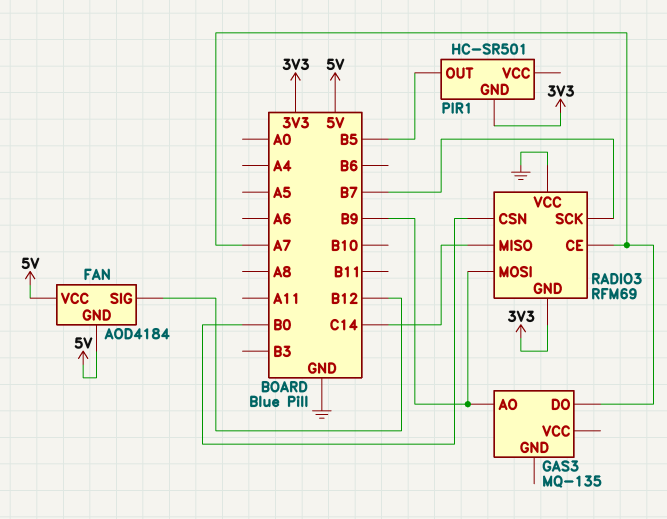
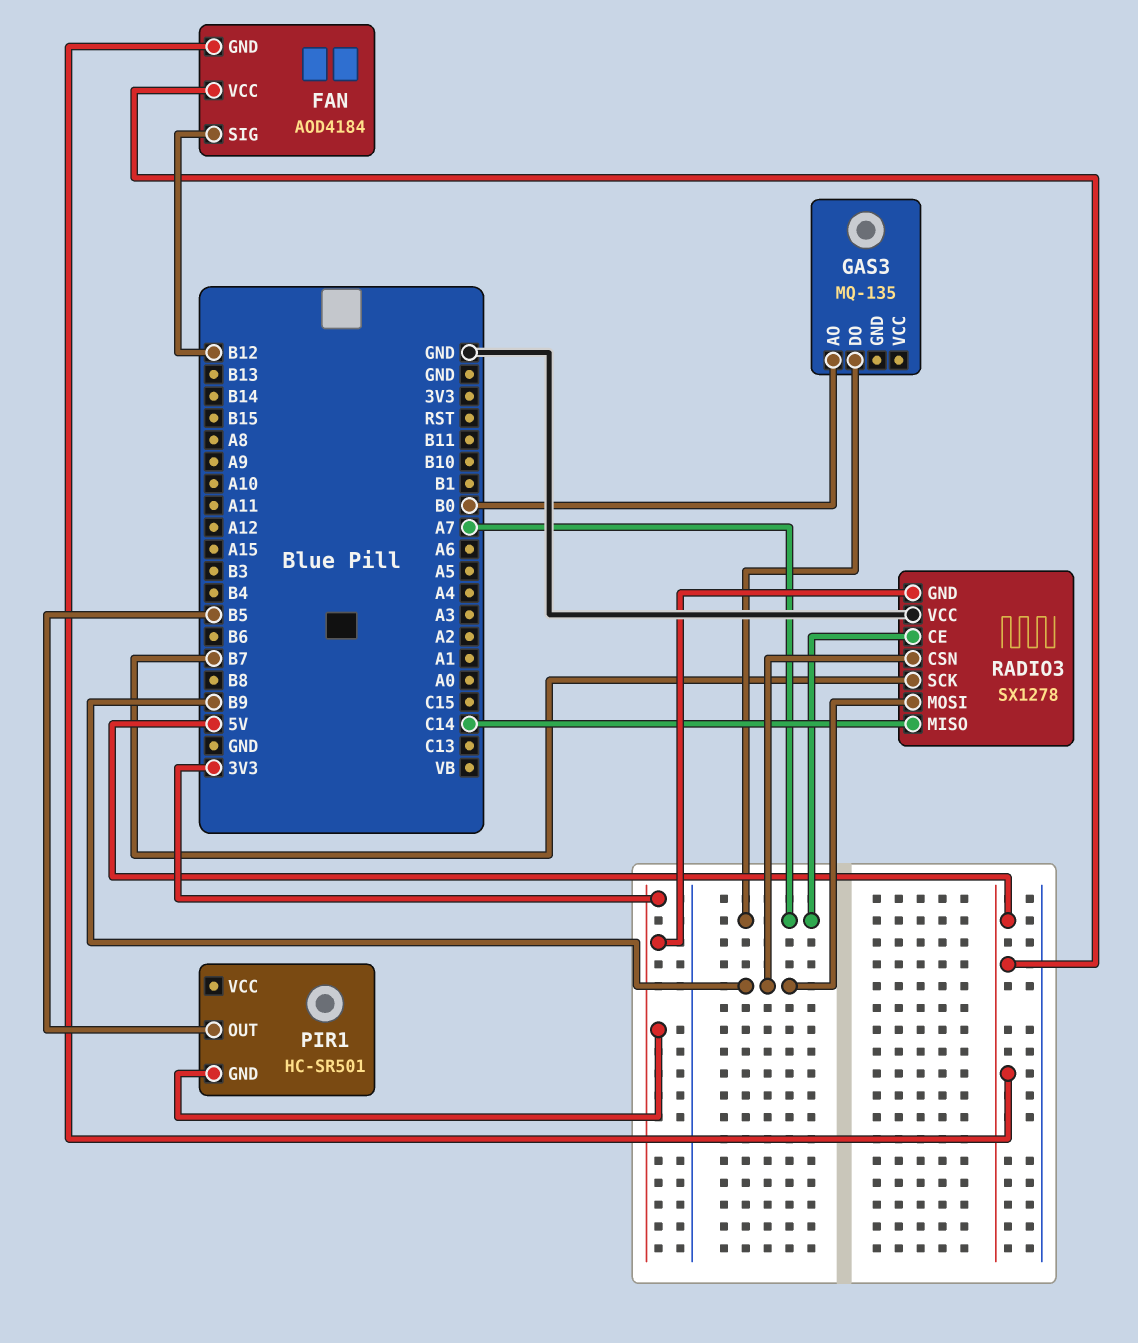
GAS3 pin AO: B9 -> B0
RADIO3: RFM69 -> SX1278
RADIO3 pin CSN: B0 -> B9

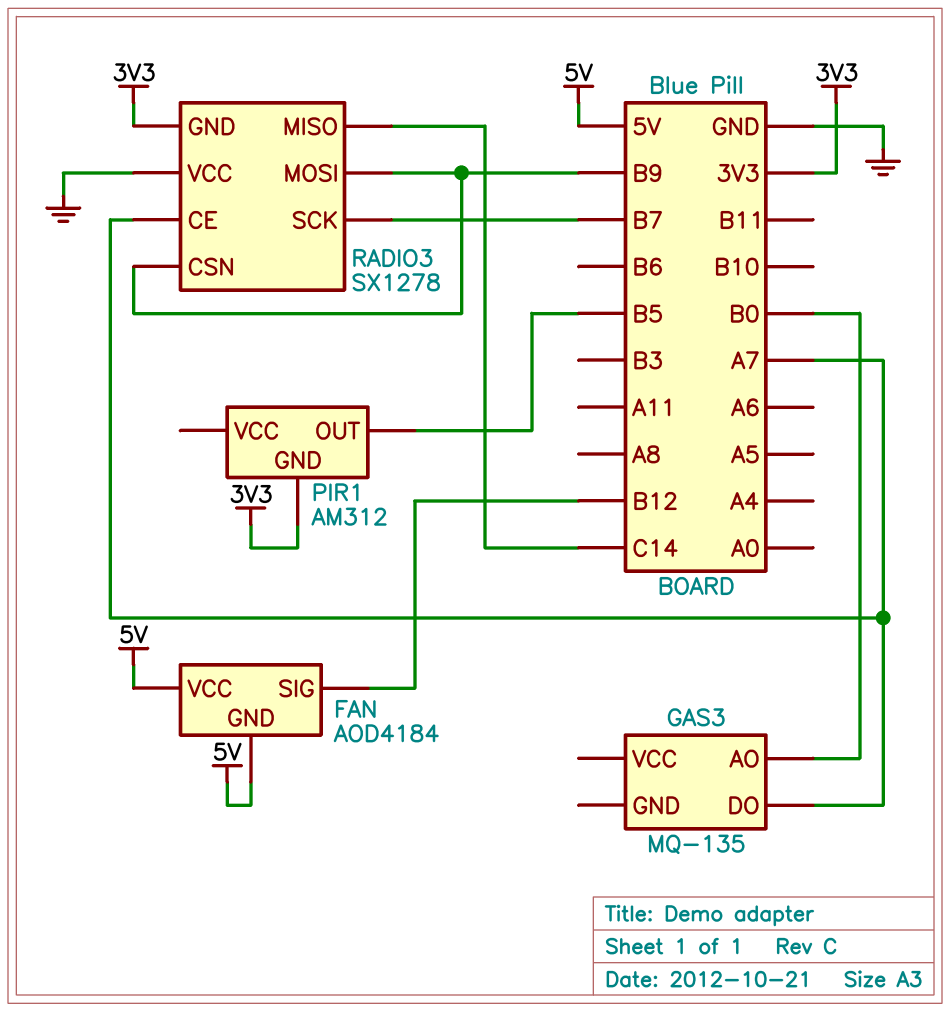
PIR1: HC-SR501 -> AM312

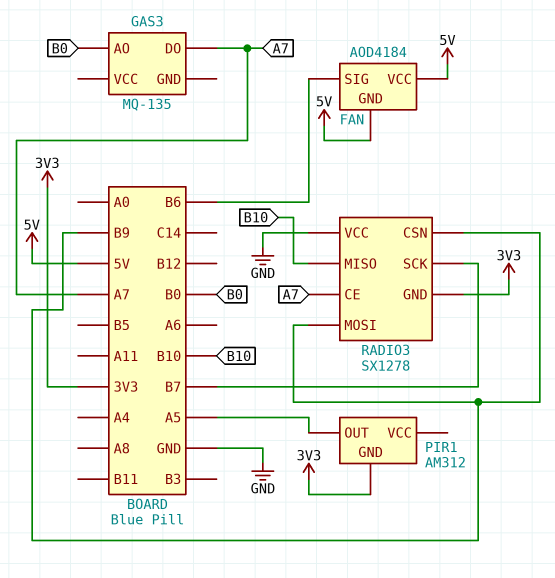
FAN pin SIG: B12 -> B6
PIR1 pin OUT: B5 -> A5
RADIO3 pin MISO: C14 -> B10

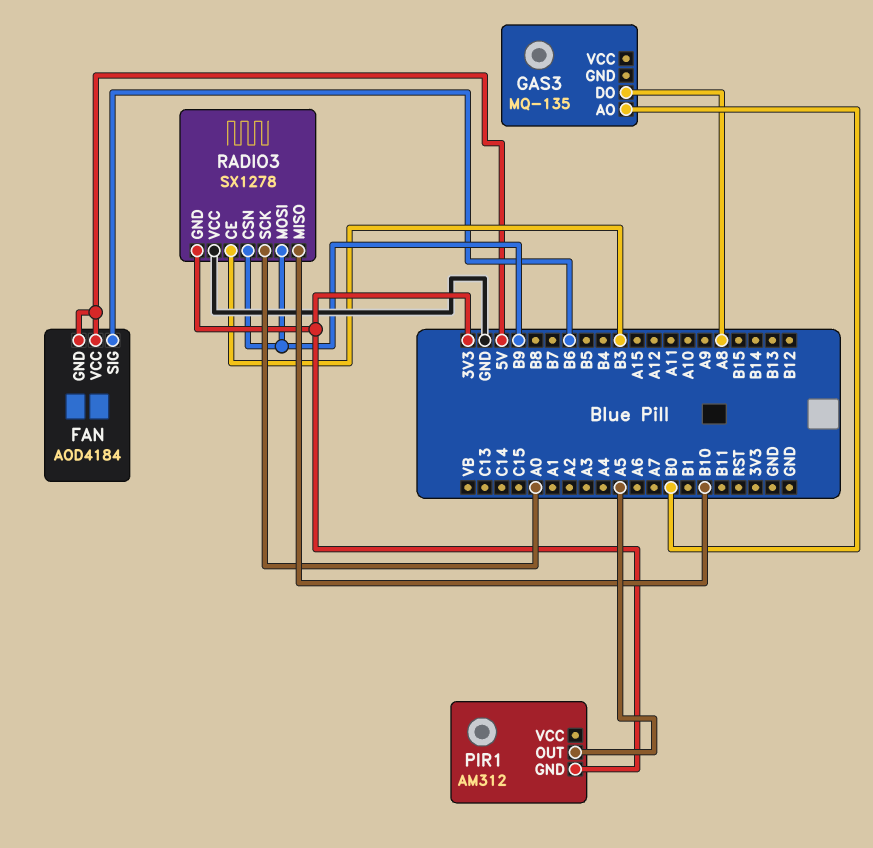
GAS3 pin DO: A7 -> A8
RADIO3 pin CE: A7 -> B3
RADIO3 pin SCK: B7 -> A0

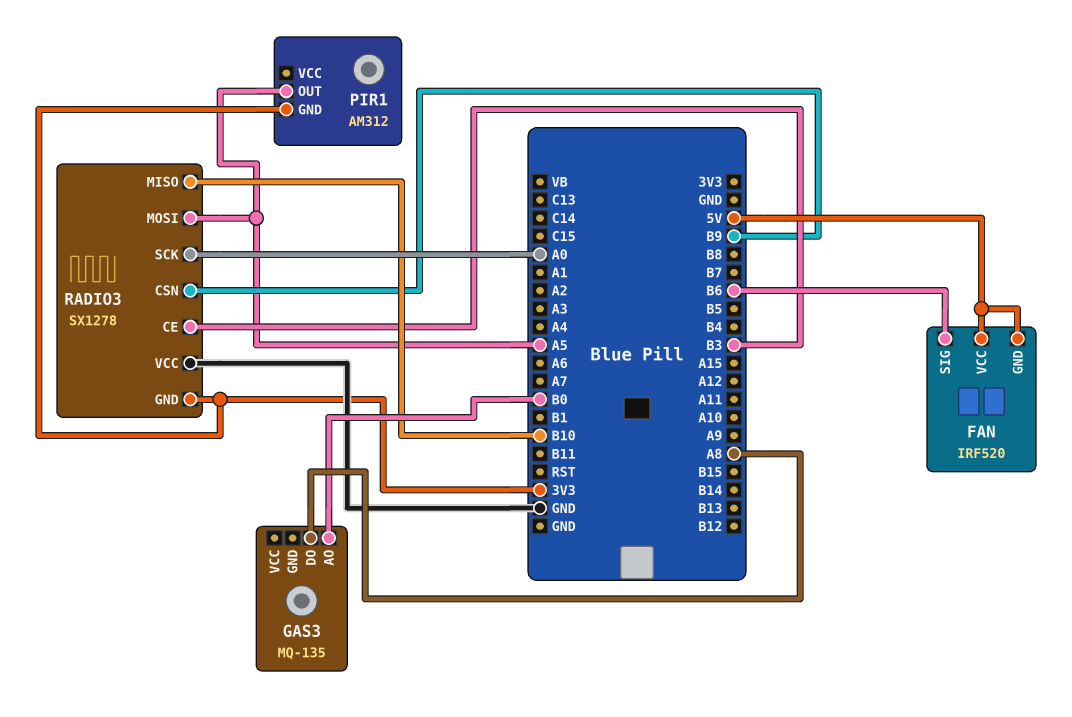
FAN: AOD4184 -> IRF520
RADIO3 pin MOSI: B9 -> A5

